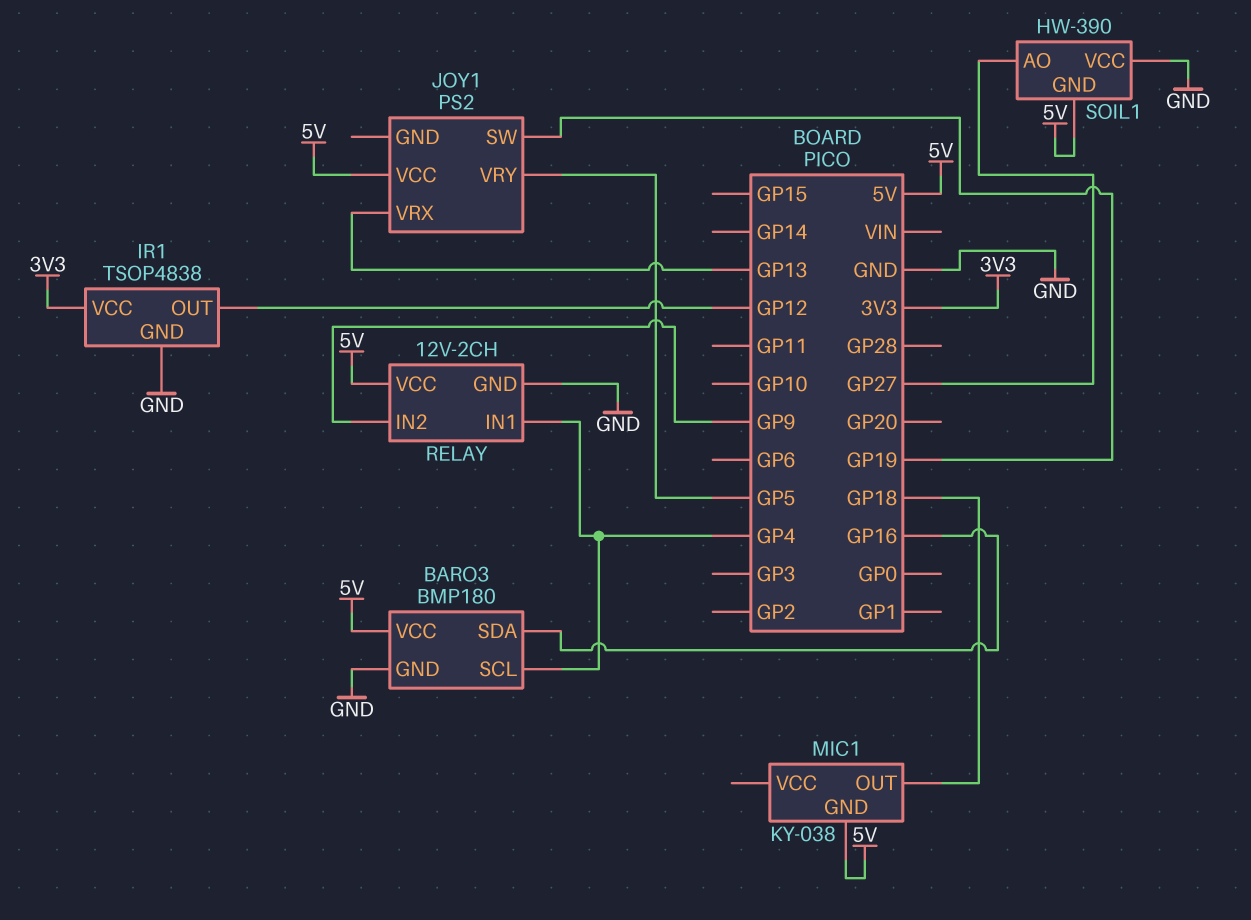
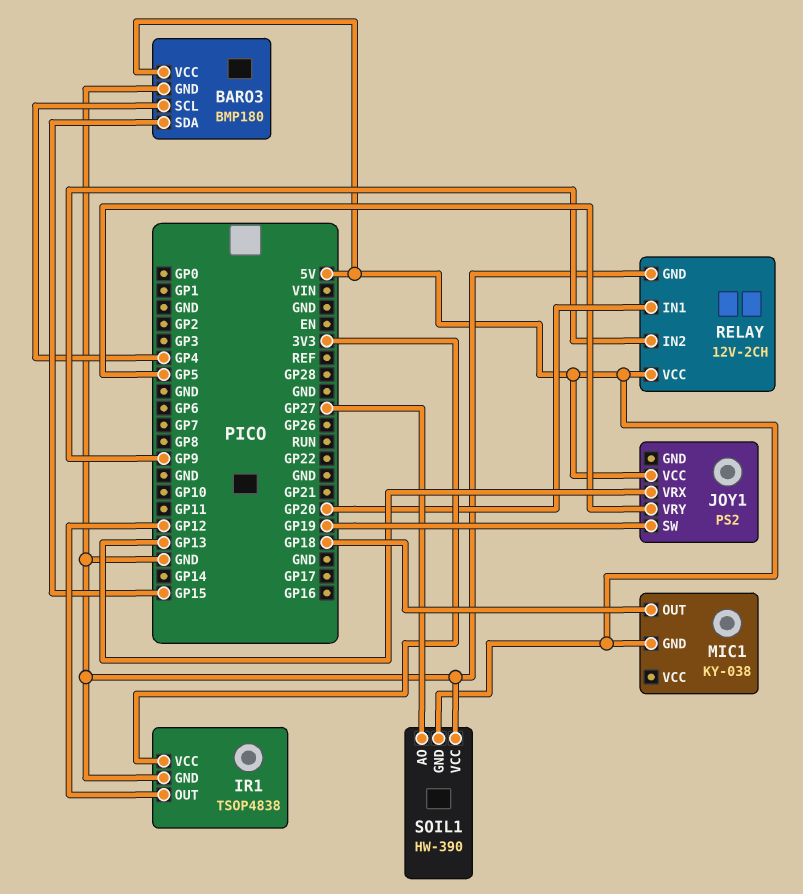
BARO3 pin SDA: GP16 -> GP15
RELAY pin IN1: GP4 -> GP20

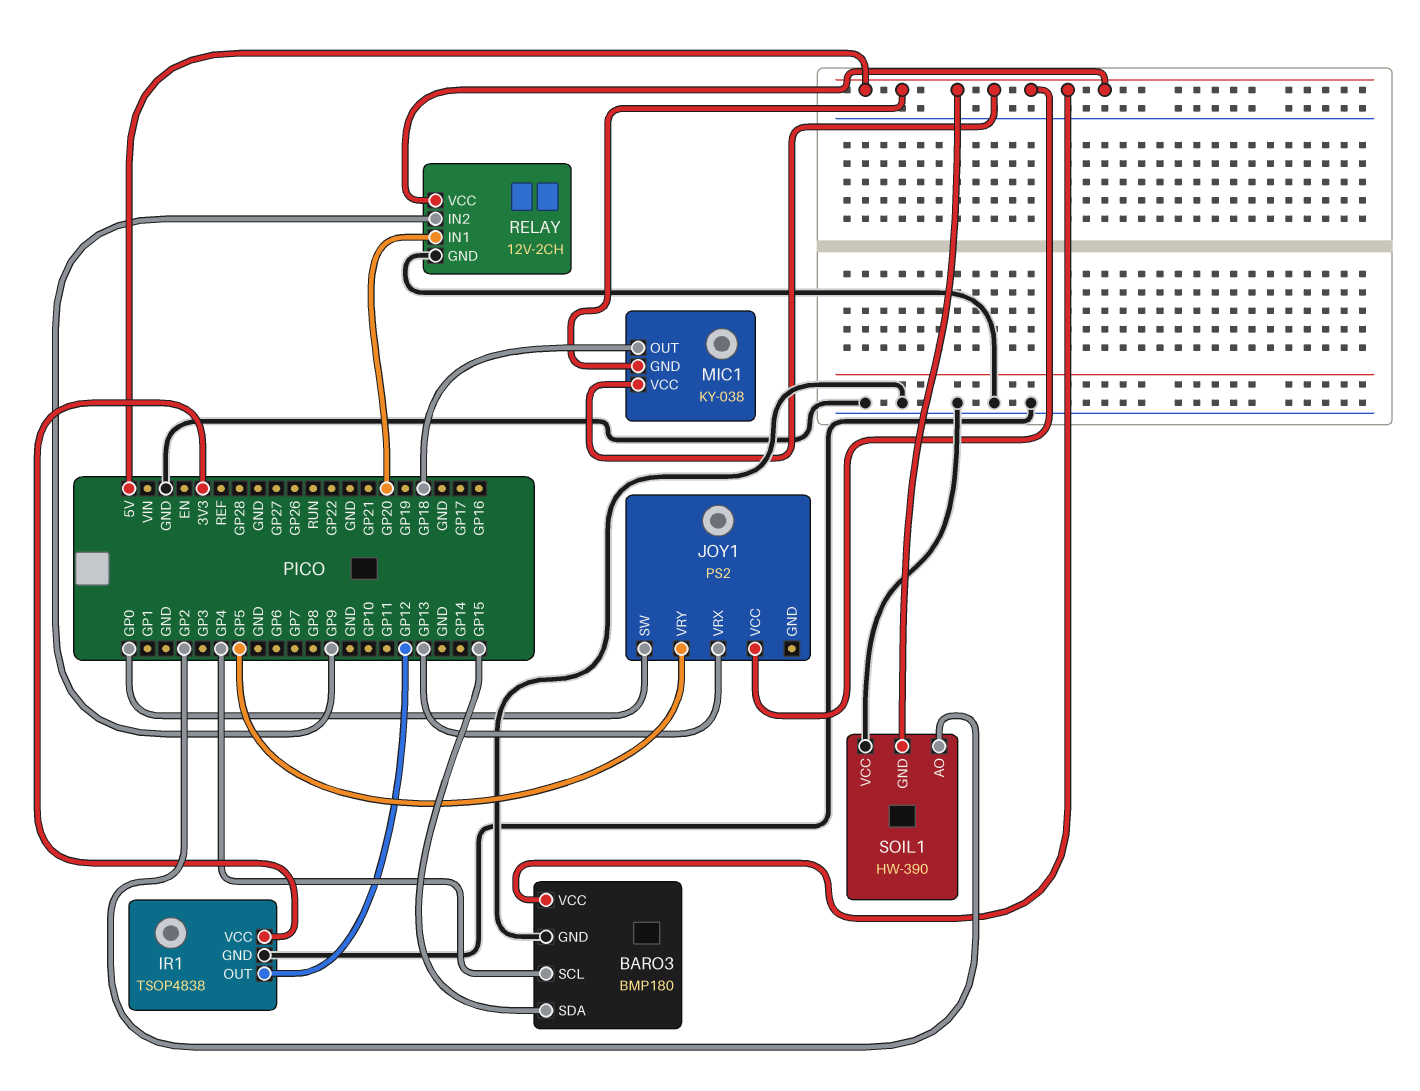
JOY1 pin SW: GP19 -> GP0
MIC1 pin VCC: none -> 5V
SOIL1 pin AO: GP27 -> GP2

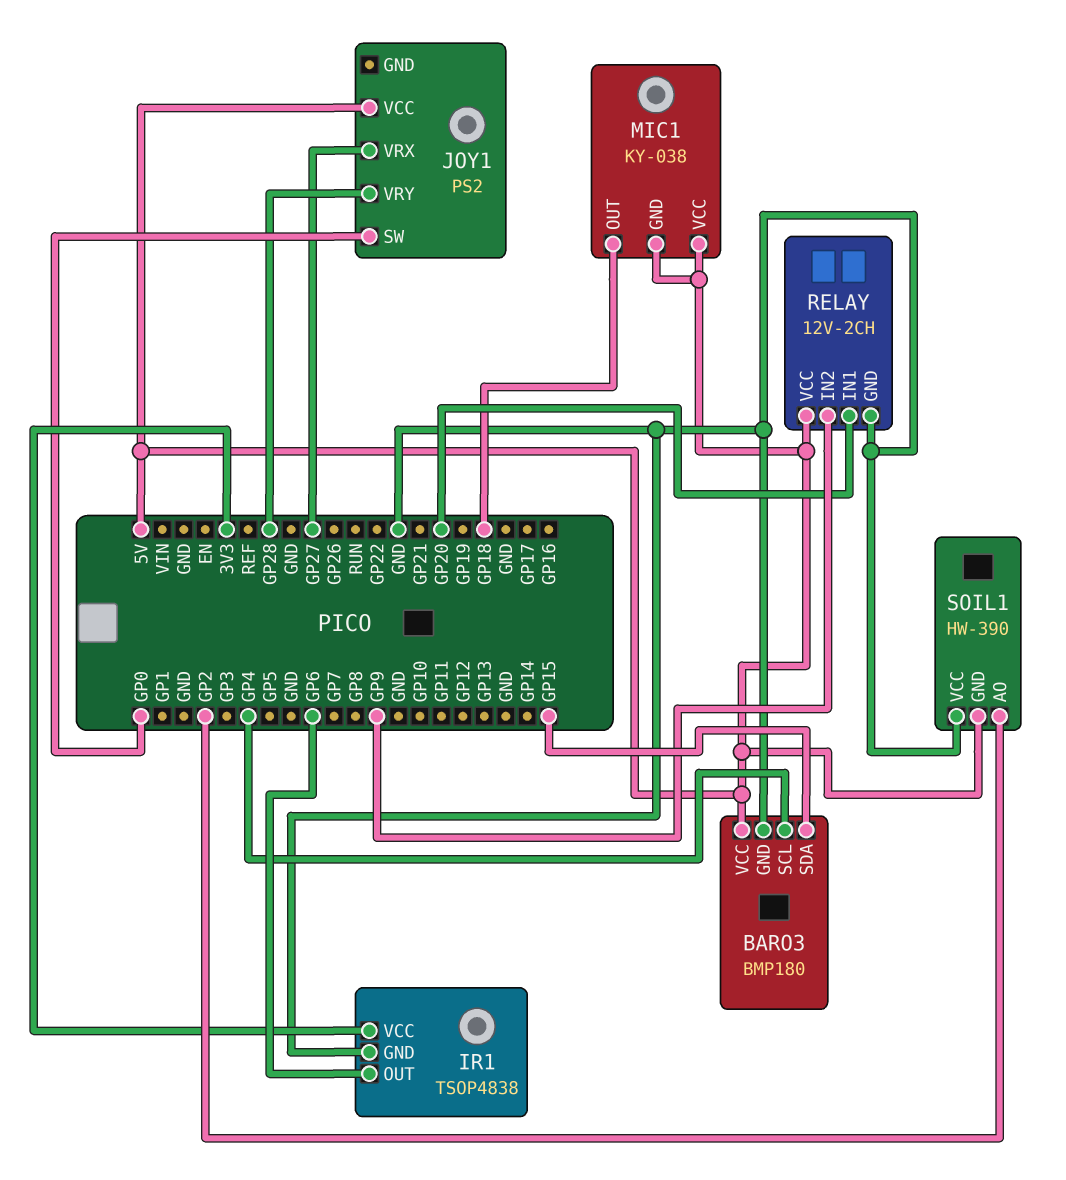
IR1 pin OUT: GP12 -> GP6
JOY1 pin VRX: GP13 -> GP27
JOY1 pin VRY: GP5 -> GP28

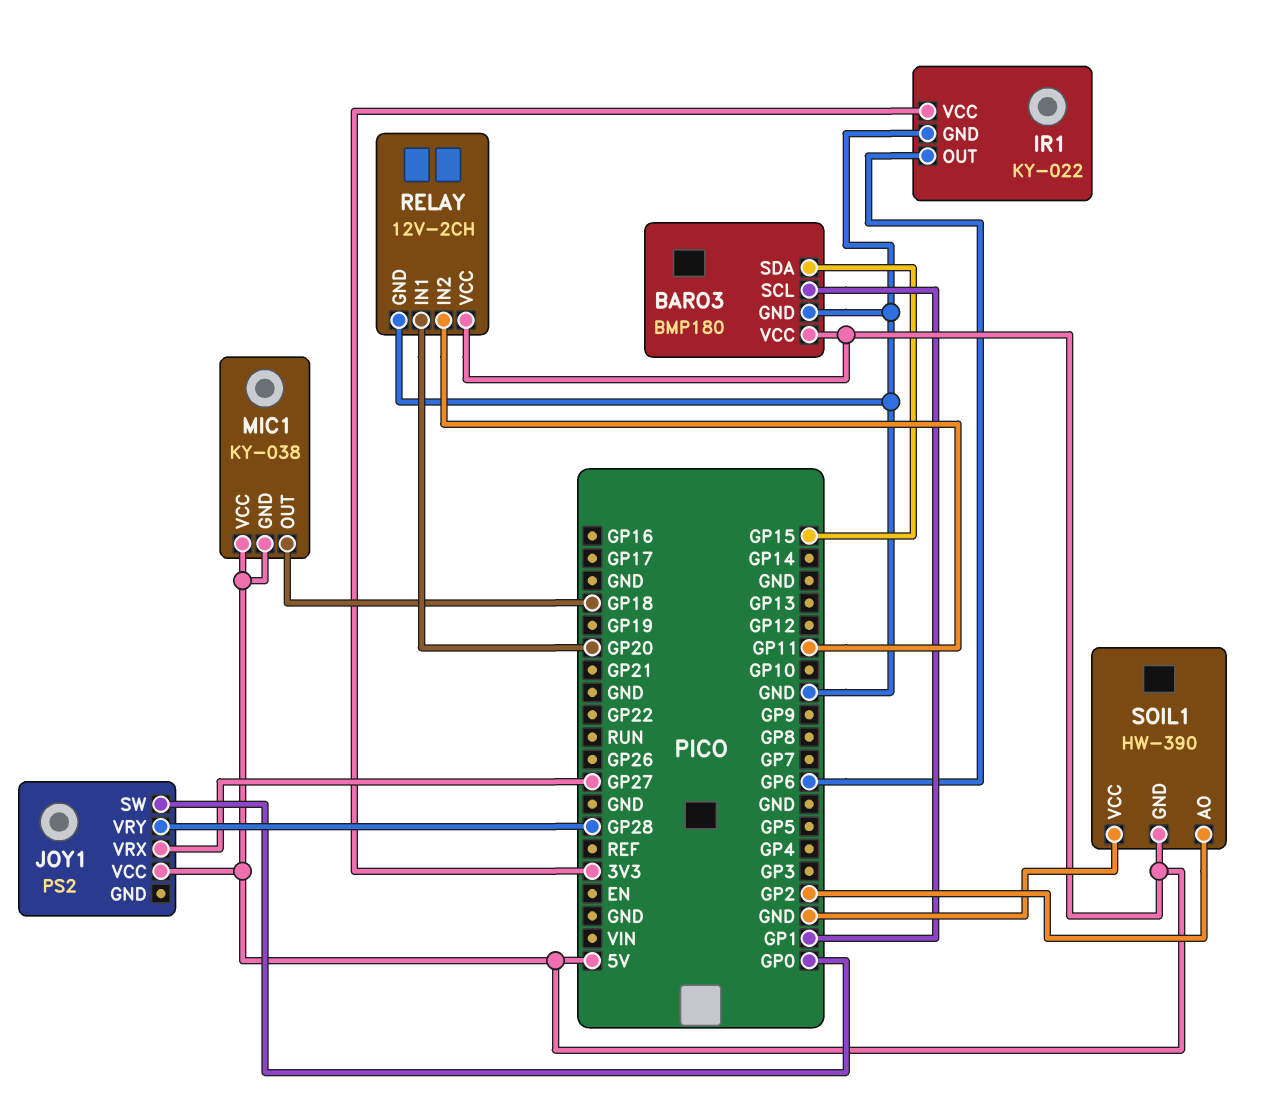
BARO3 pin SCL: GP4 -> GP1
IR1: TSOP4838 -> KY-022
RELAY pin IN2: GP9 -> GP11

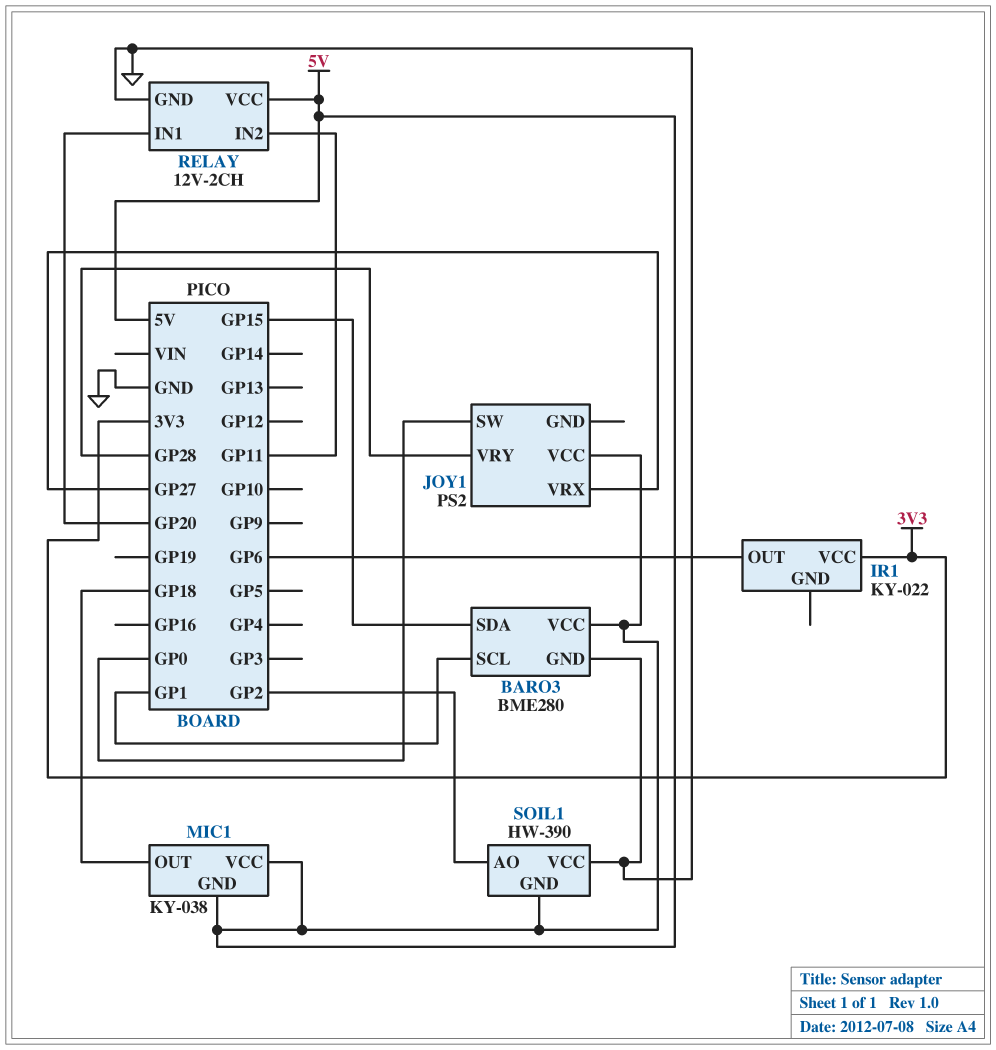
BARO3: BMP180 -> BME280
IR1 pin GND: GND -> none

